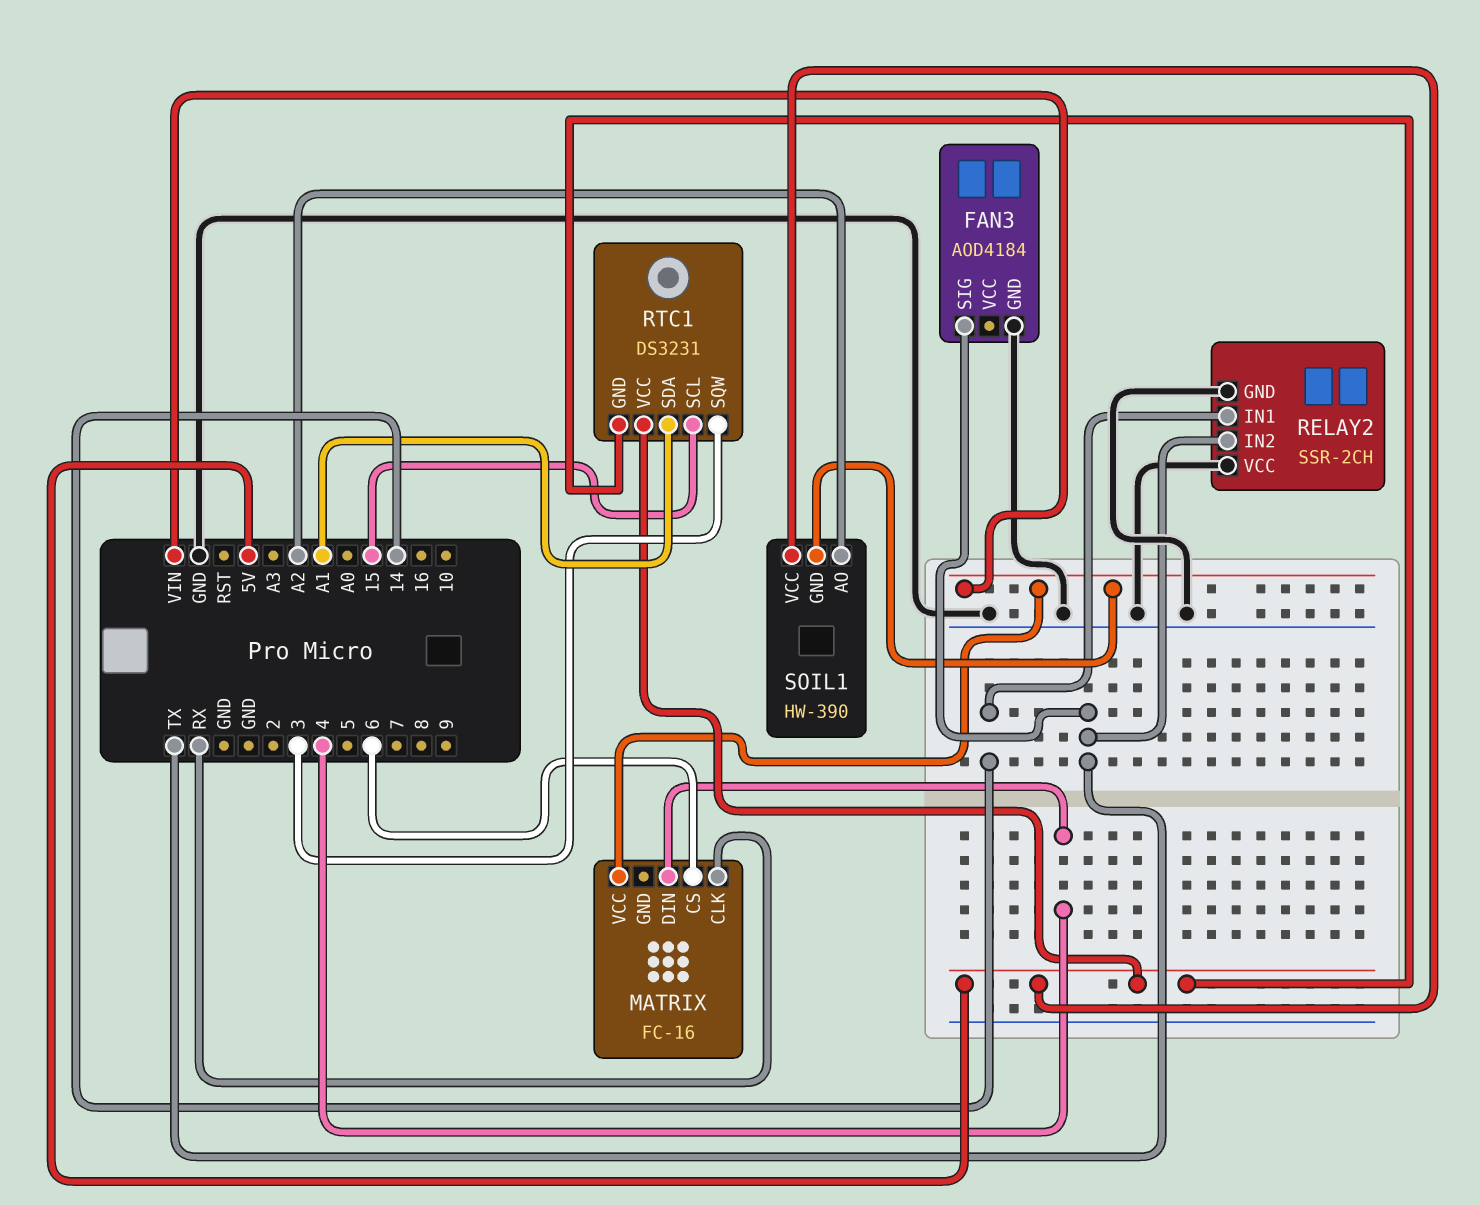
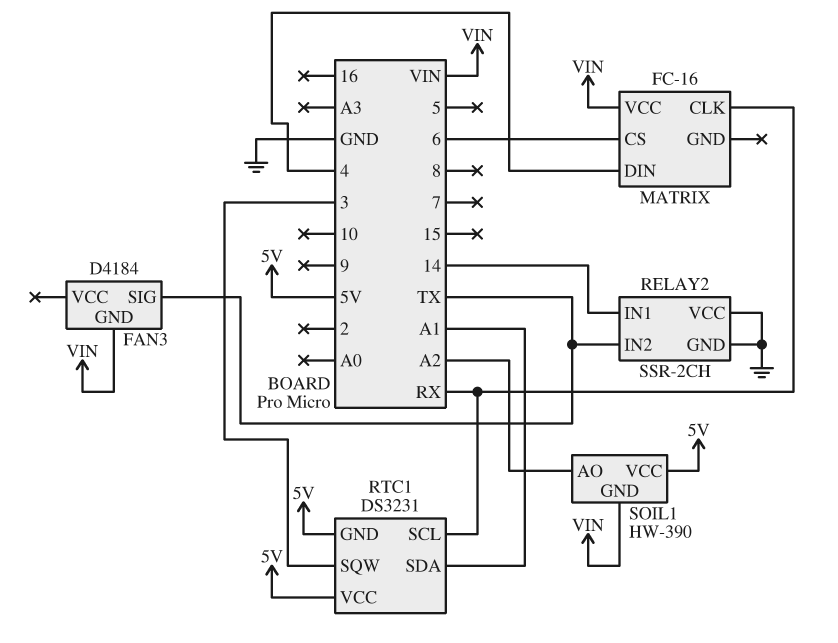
FAN3: AOD4184 -> D4184
FAN3 pin GND: GND -> VIN
RTC1 pin SCL: 15 -> RX

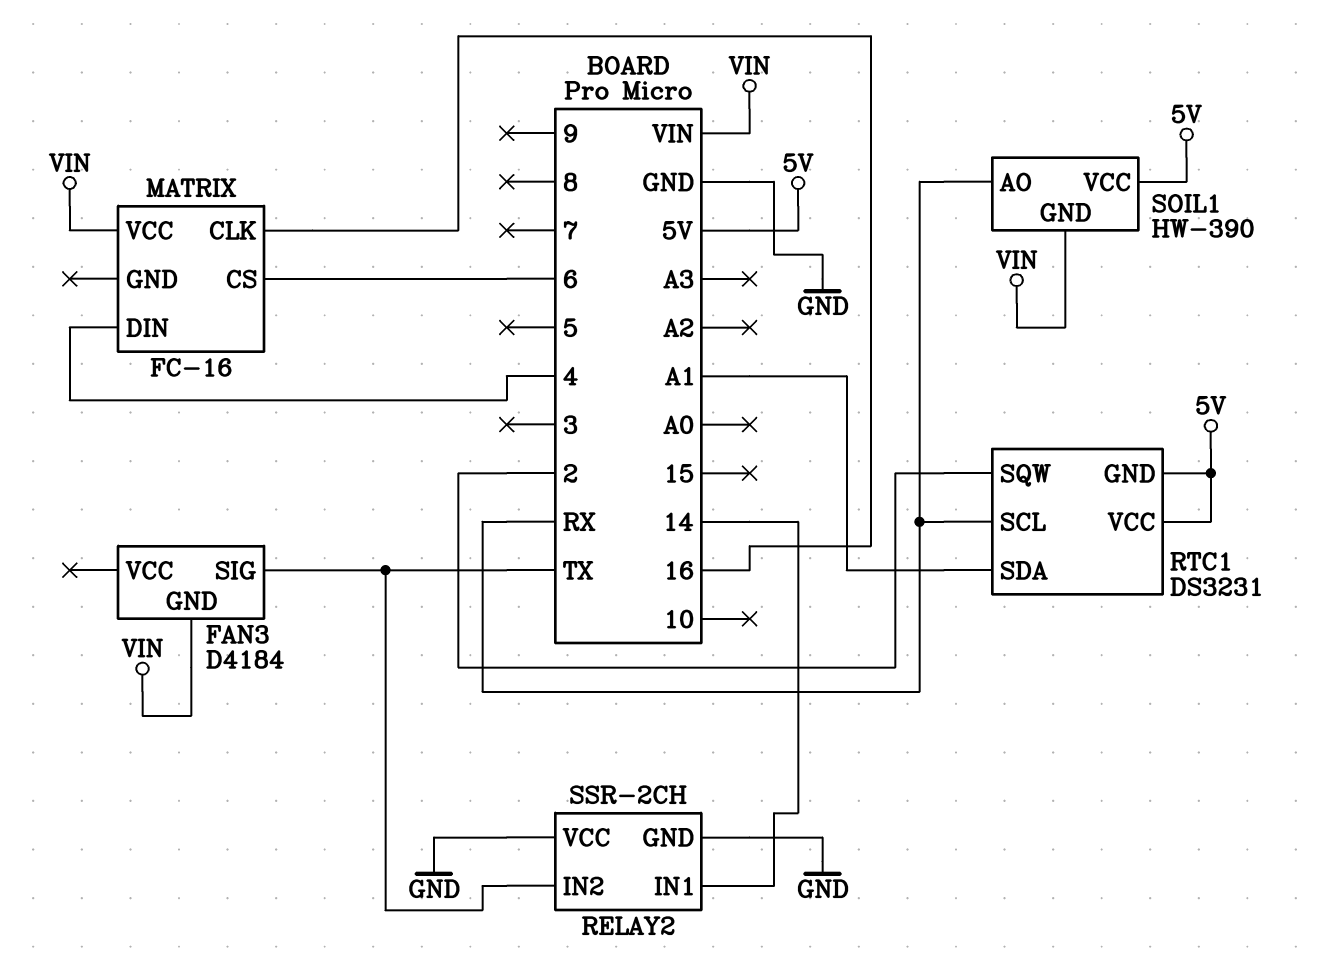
MATRIX pin CLK: RX -> 16
RTC1 pin SQW: 3 -> 2
SOIL1 pin AO: A2 -> RX

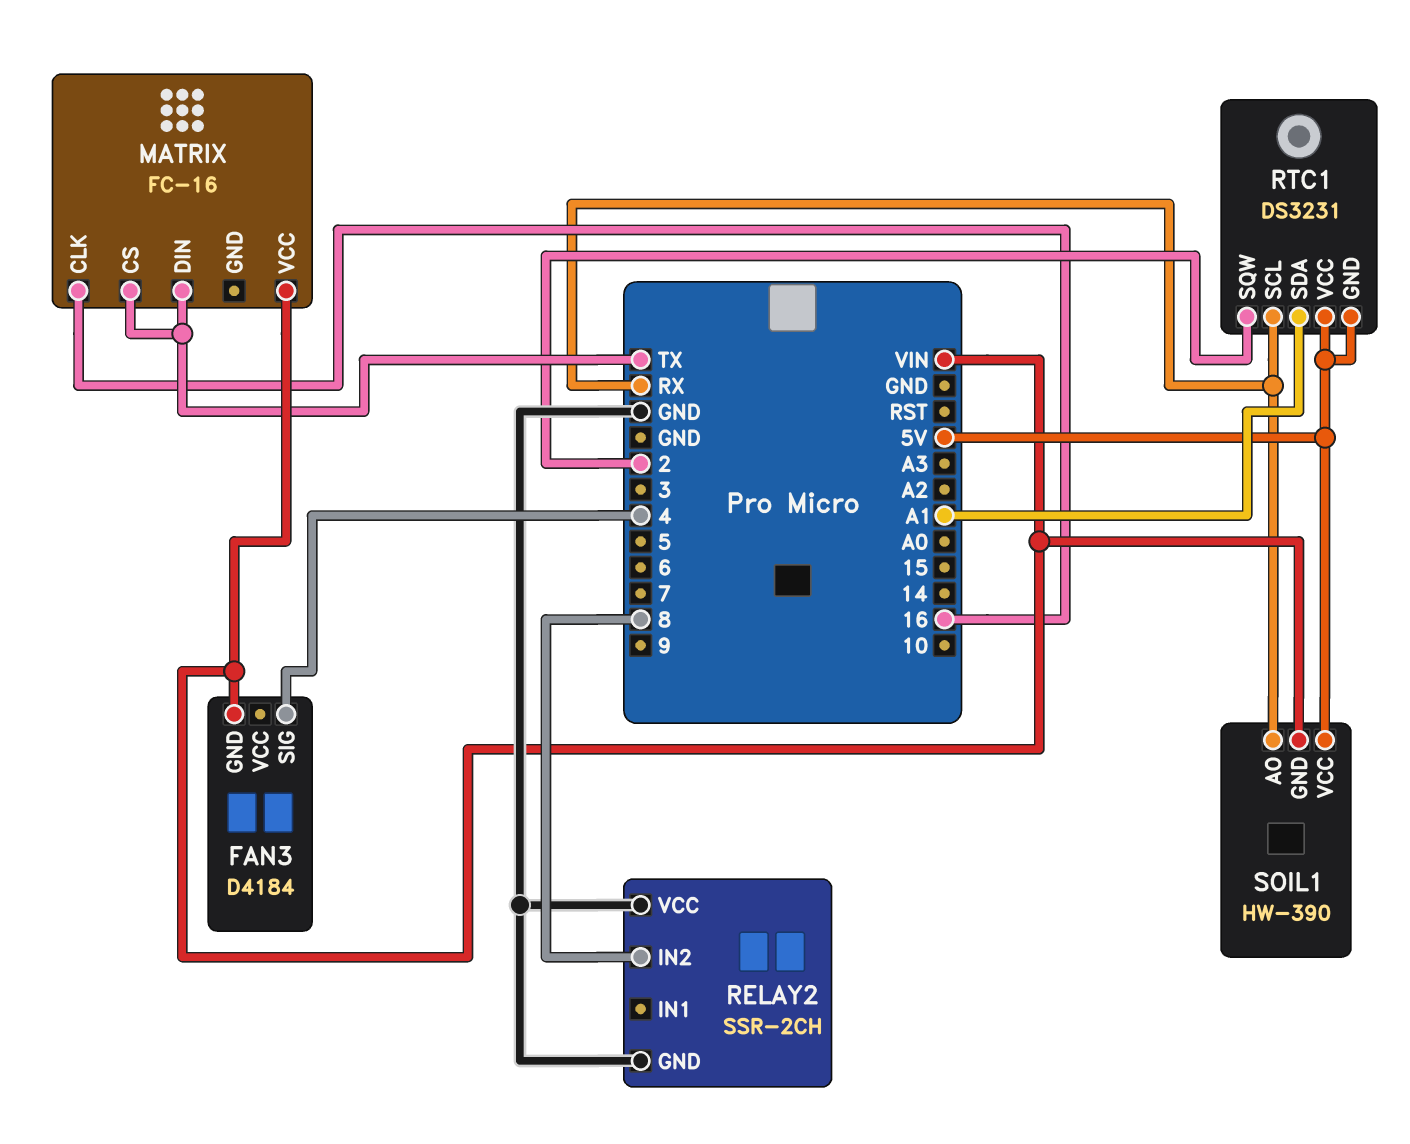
FAN3 pin SIG: TX -> 4
MATRIX pin CS: 6 -> TX
MATRIX pin DIN: 4 -> TX
RELAY2 pin IN1: 14 -> none
RELAY2 pin IN2: TX -> 8

